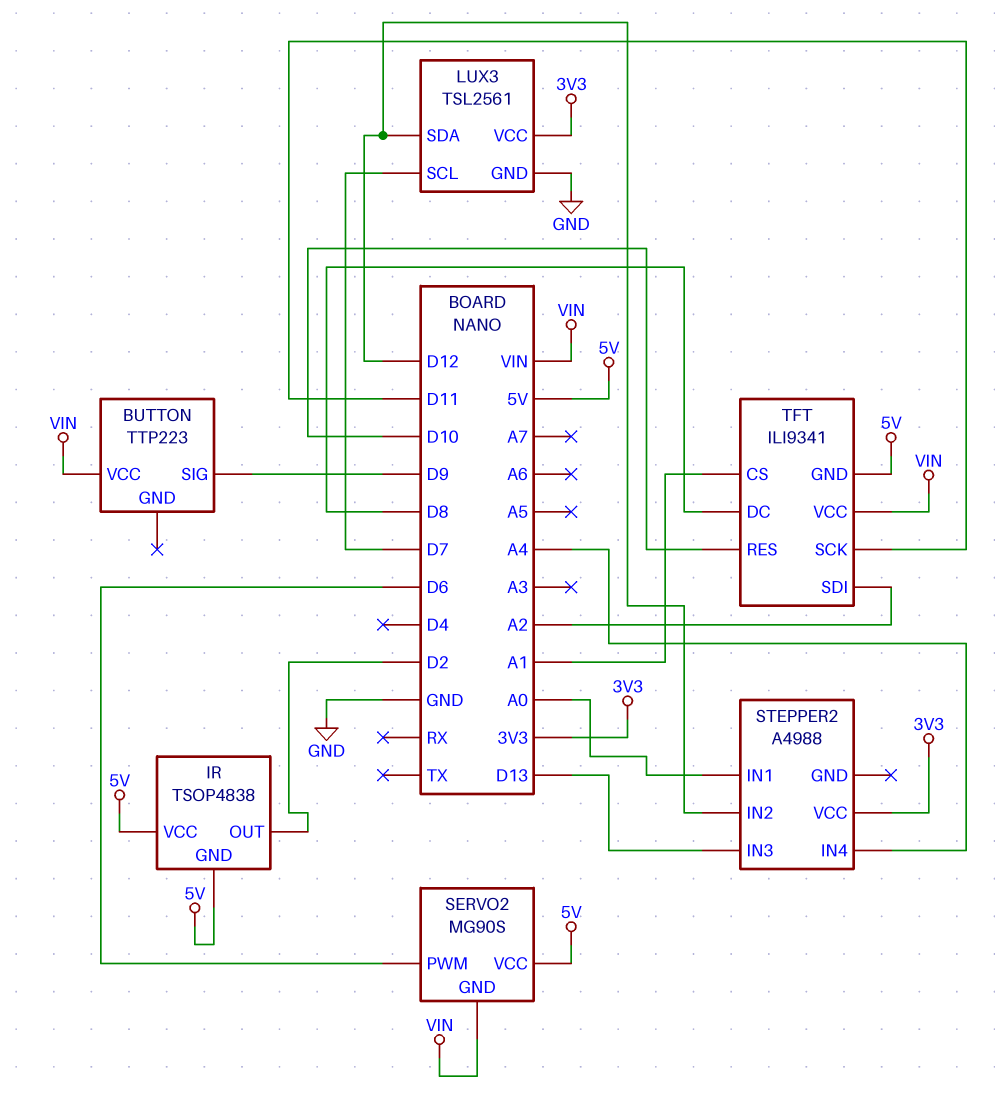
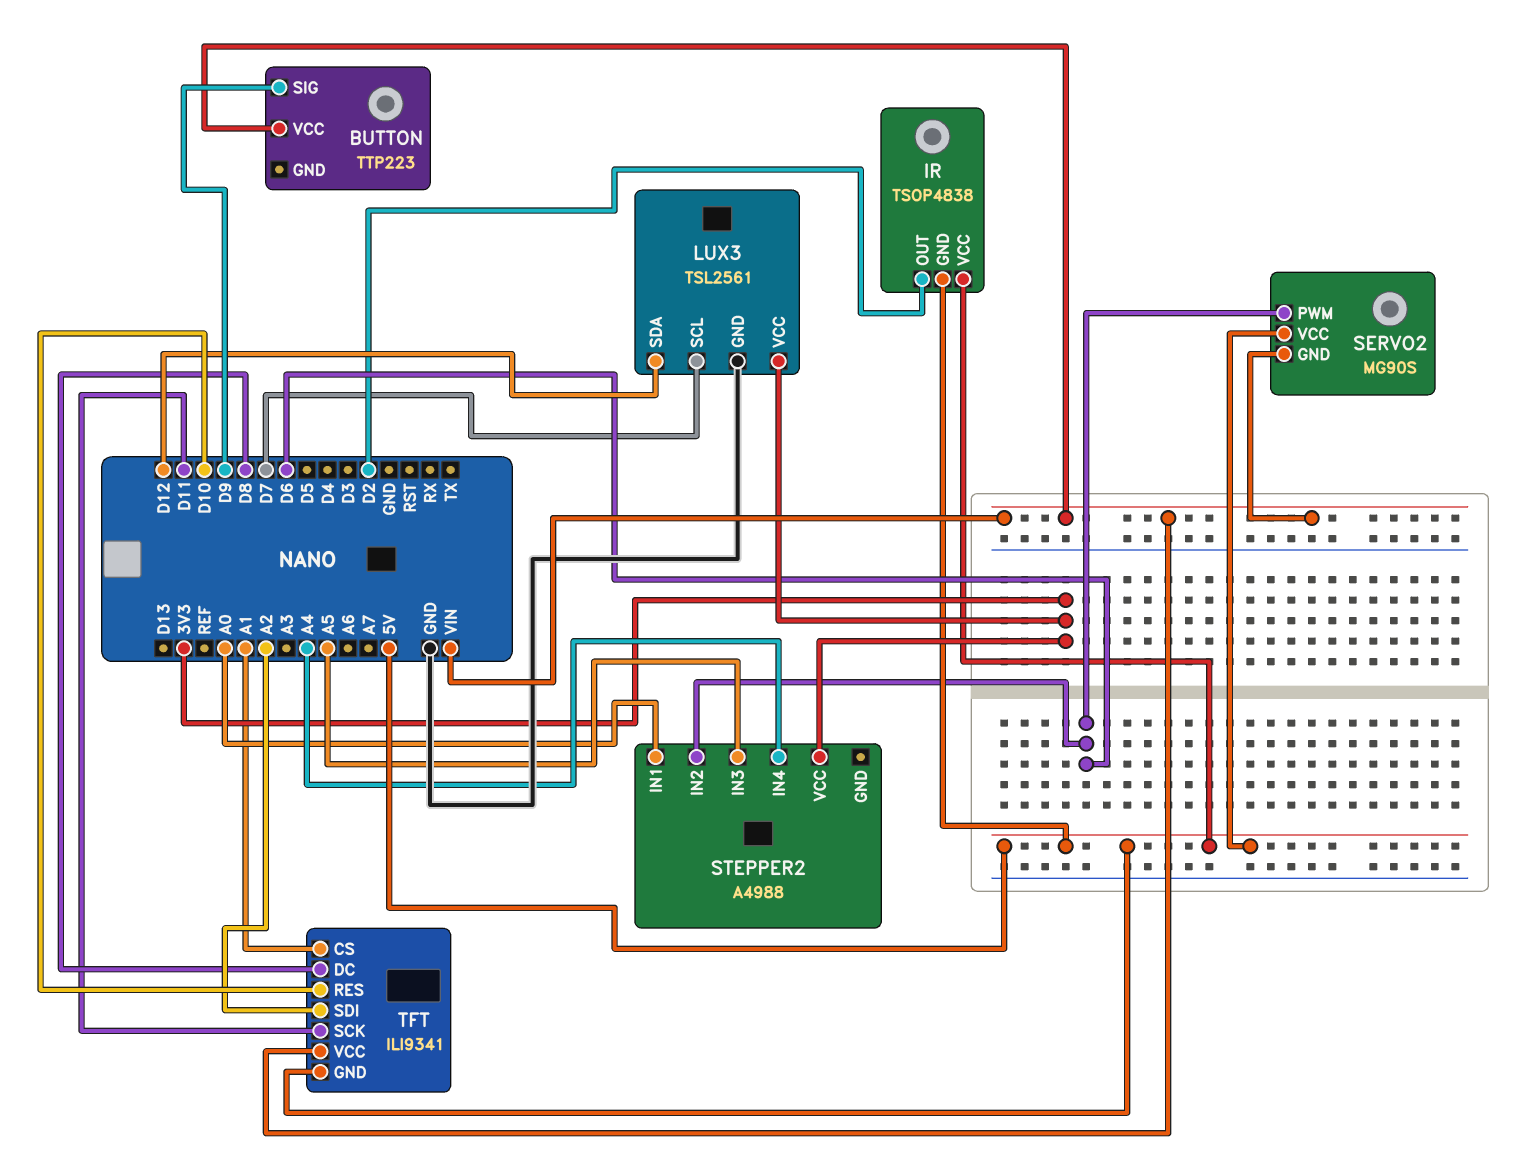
STEPPER2 pin IN2: D12 -> D6
STEPPER2 pin IN3: D13 -> A5

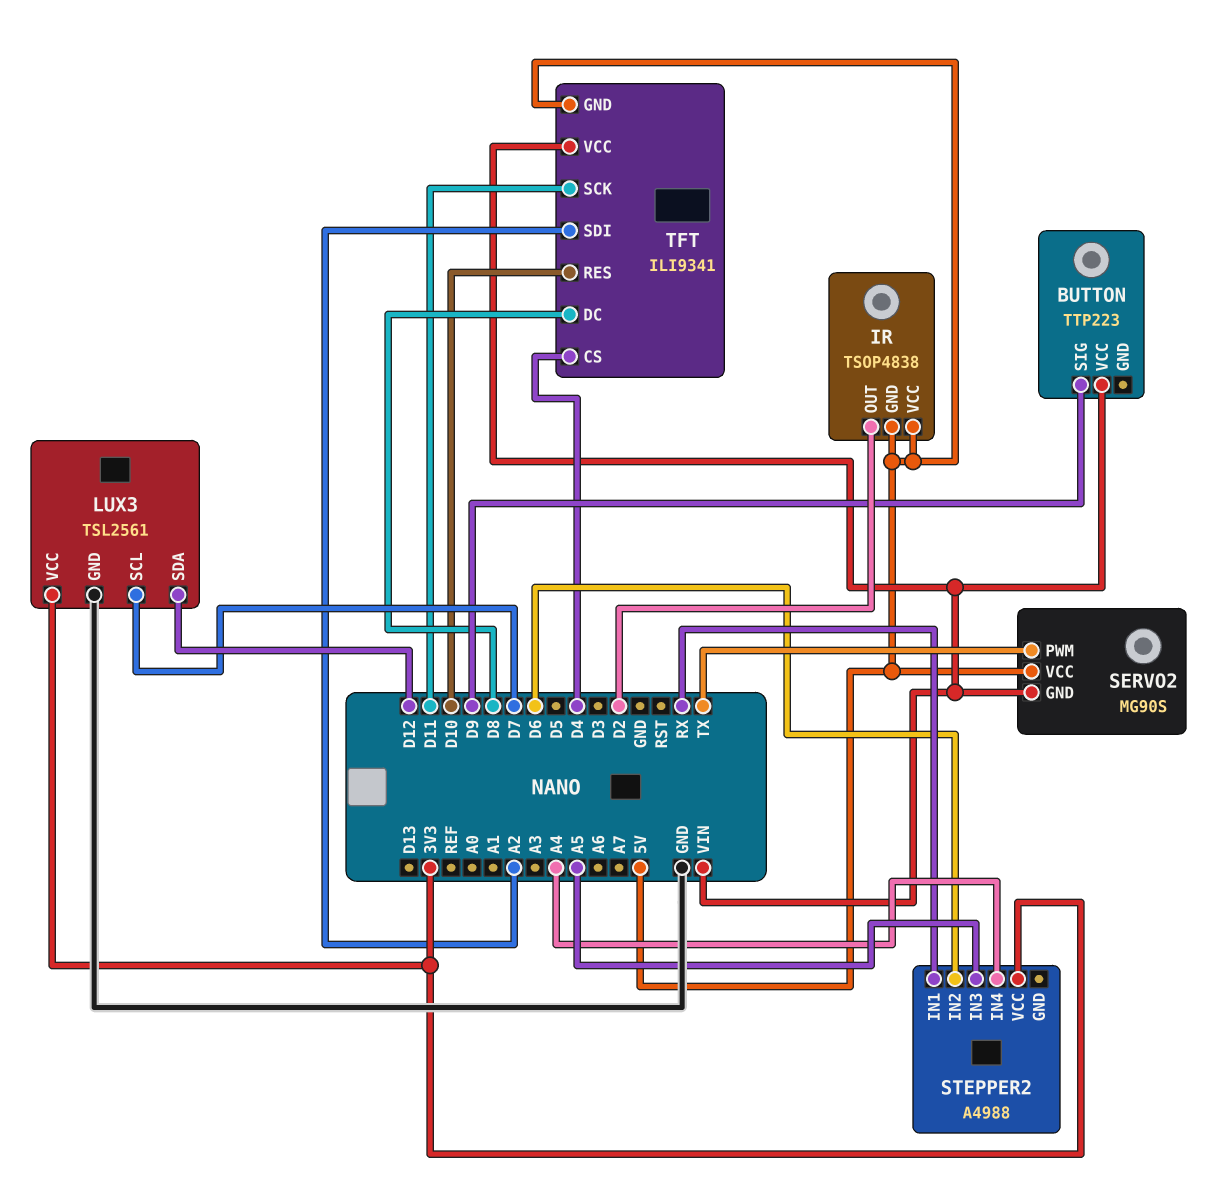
SERVO2 pin PWM: D6 -> TX
STEPPER2 pin IN1: A0 -> RX
TFT pin CS: A1 -> D4

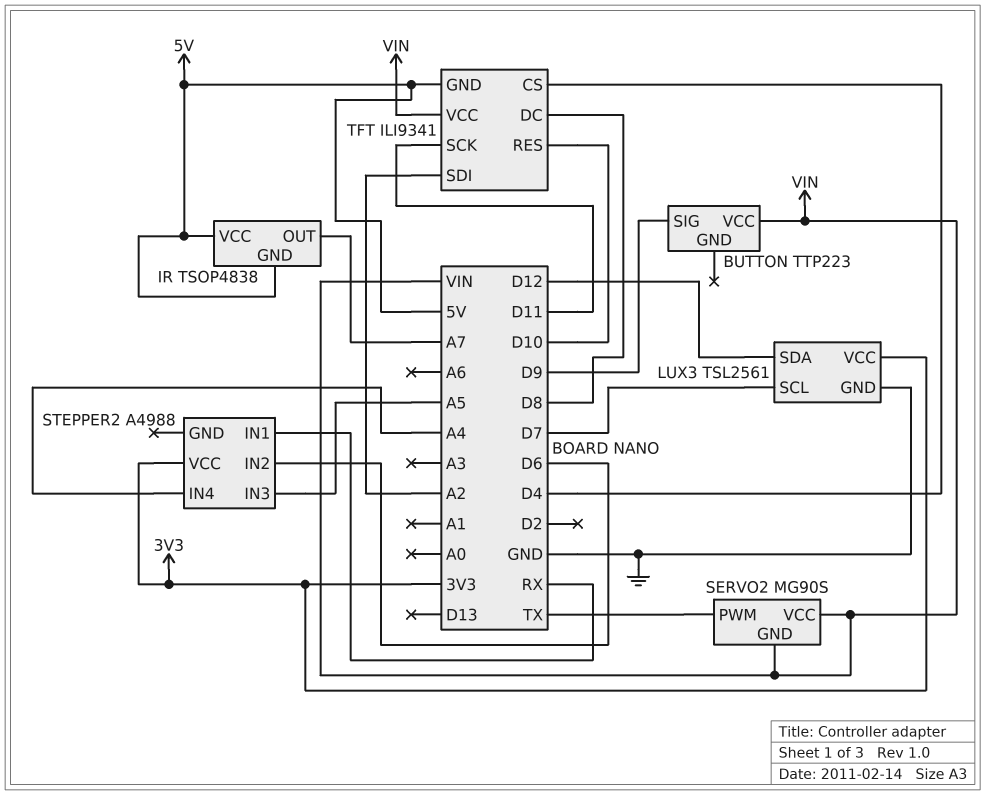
IR pin OUT: D2 -> A7
SERVO2 pin VCC: 5V -> VIN

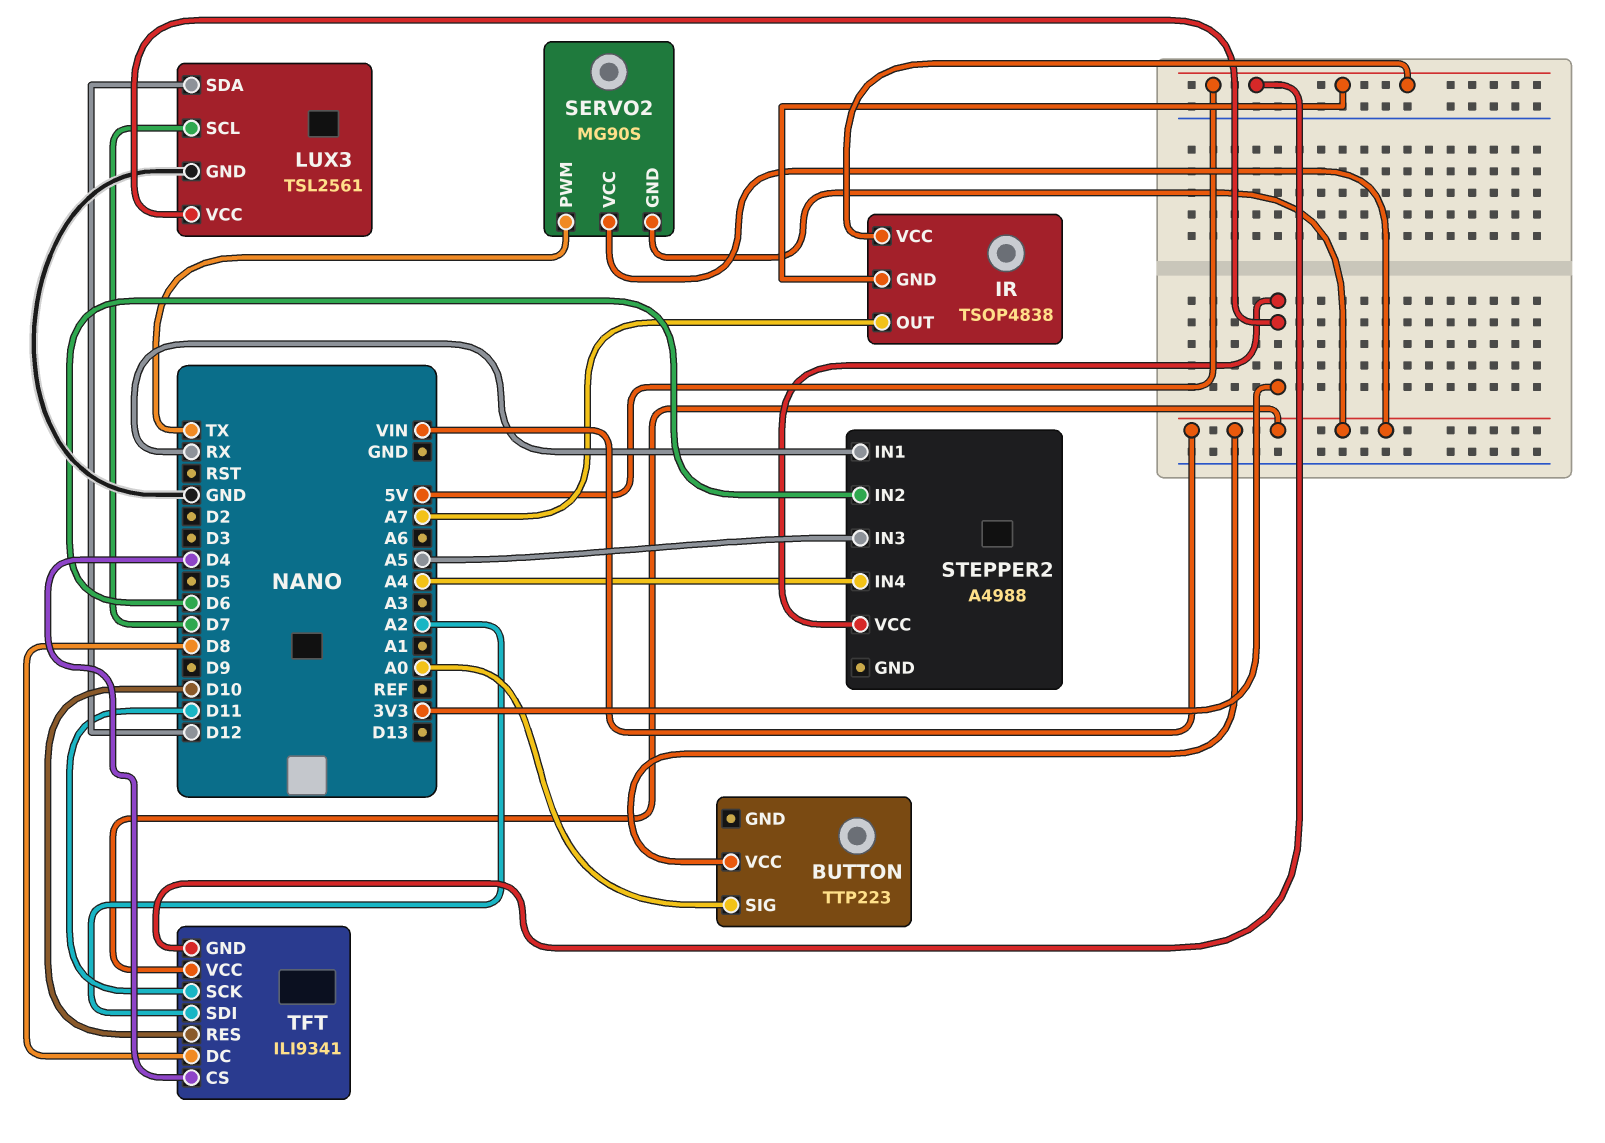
BUTTON pin SIG: D9 -> A0

